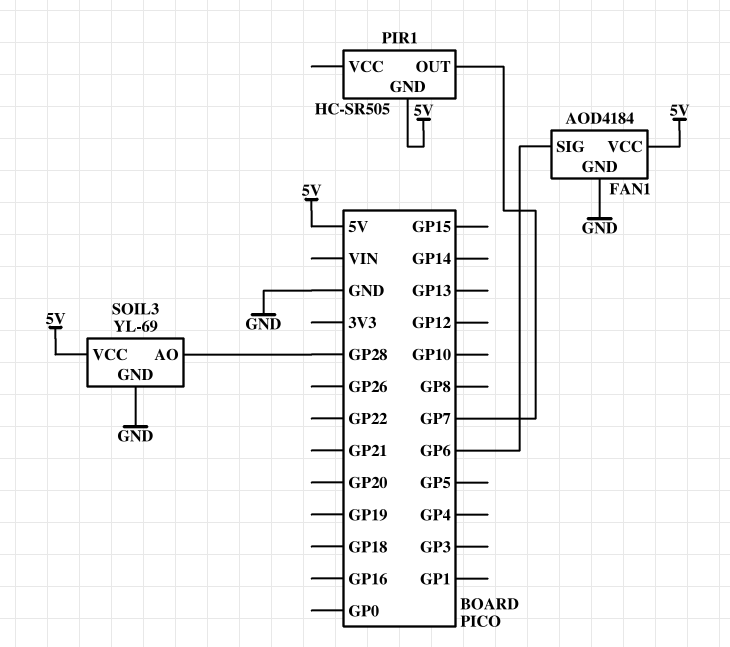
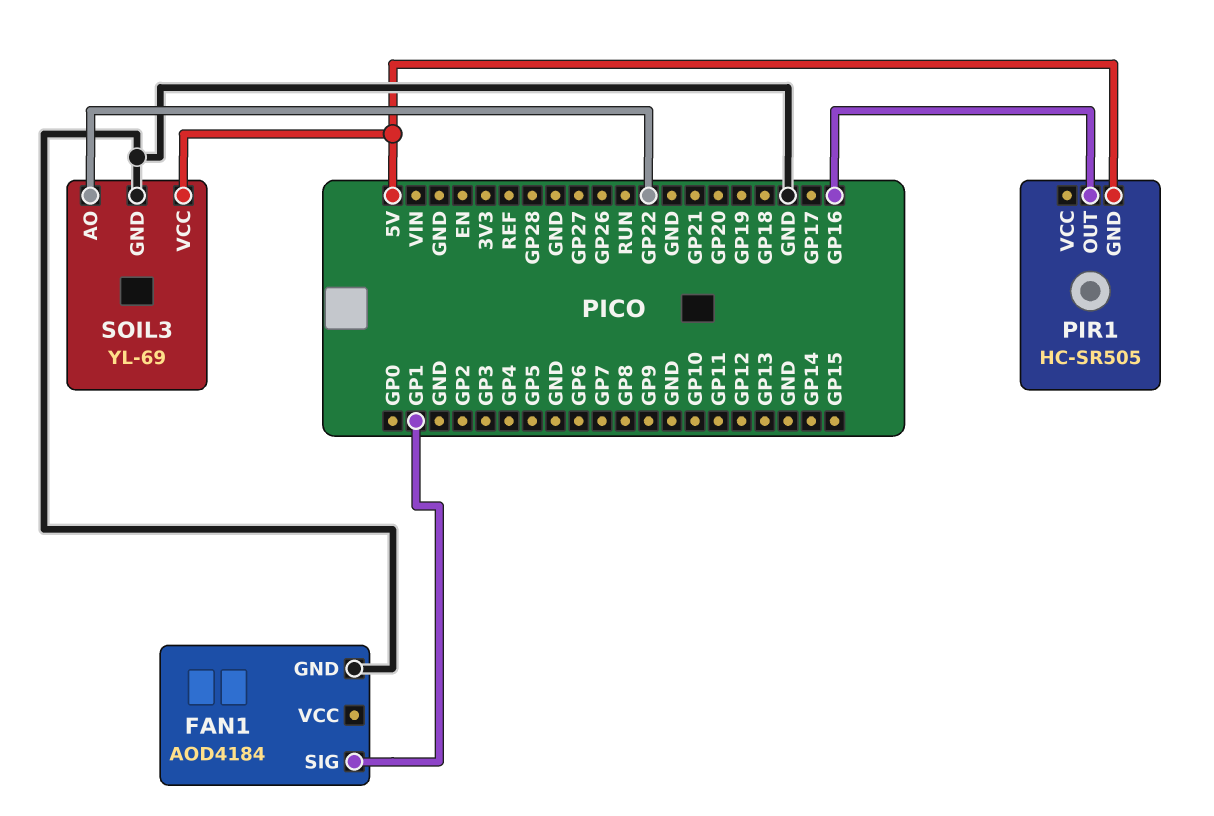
FAN1 pin SIG: GP6 -> GP1
FAN1 pin VCC: 5V -> none
PIR1 pin OUT: GP7 -> GP16
SOIL3 pin AO: GP28 -> GP22

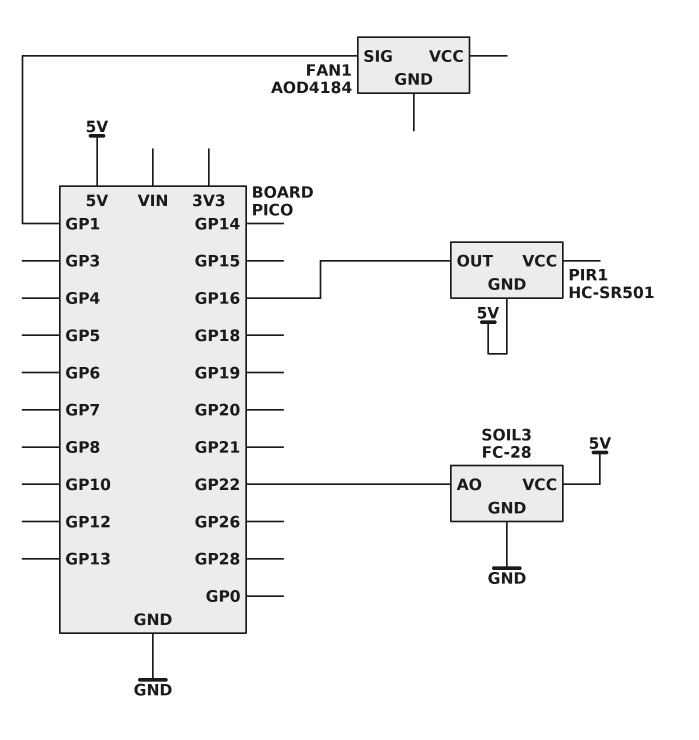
FAN1 pin GND: GND -> none
PIR1: HC-SR505 -> HC-SR501
SOIL3: YL-69 -> FC-28

